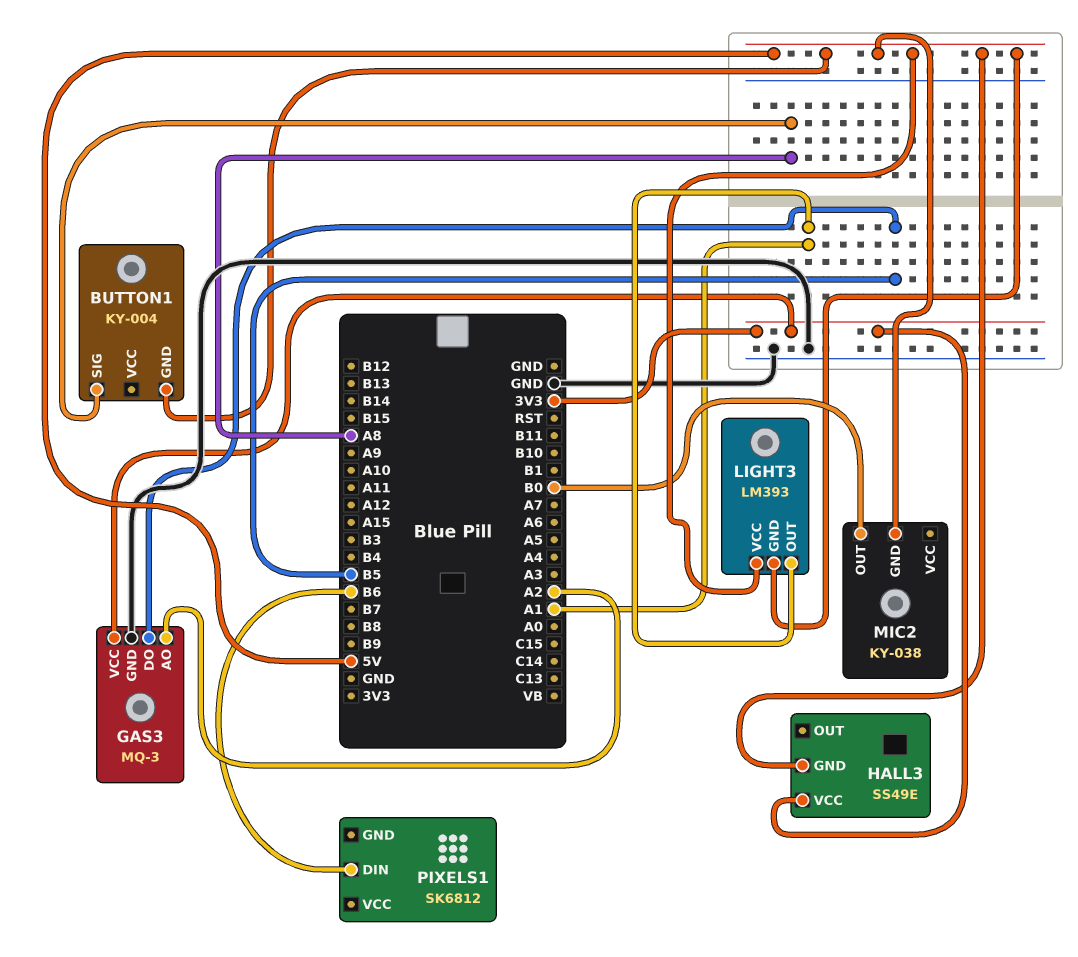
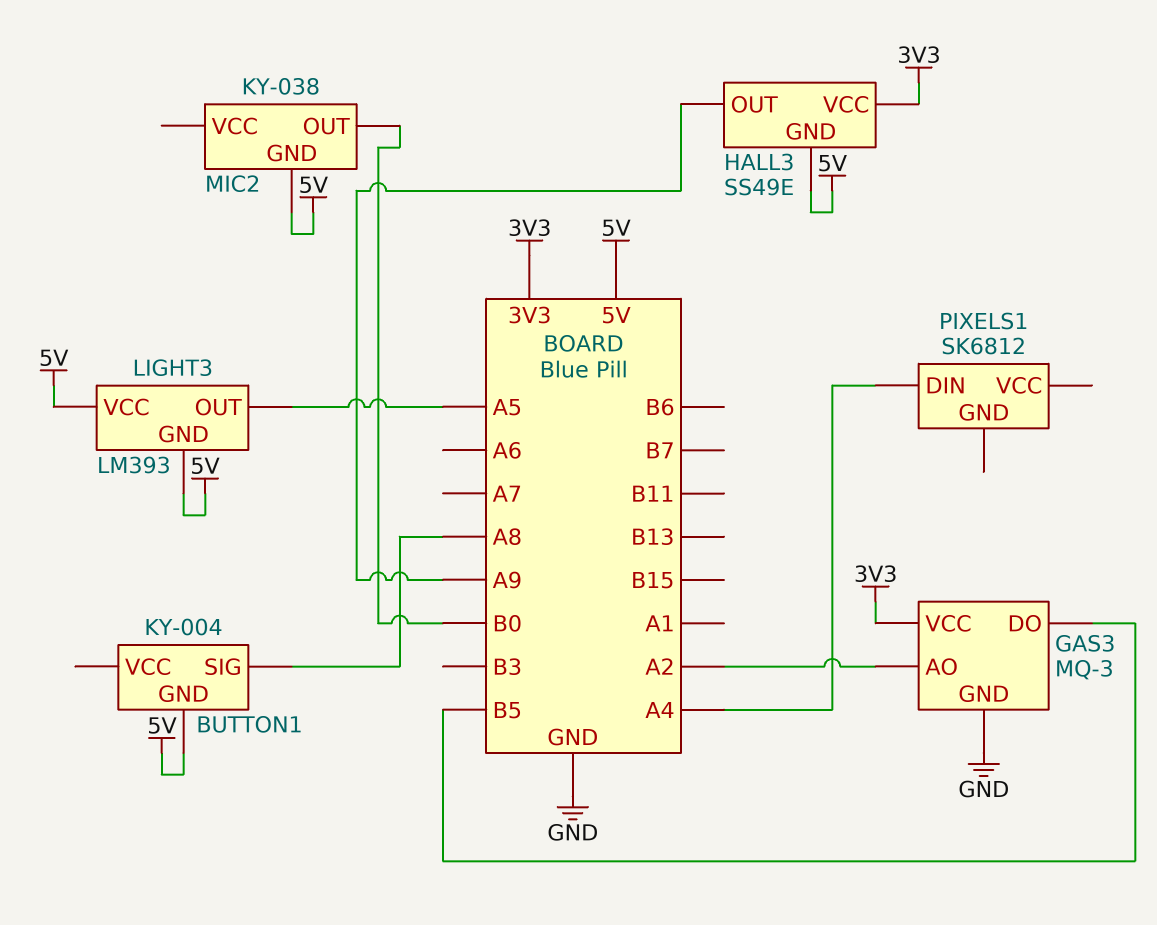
HALL3 pin OUT: none -> A9
LIGHT3 pin OUT: A1 -> A5
PIXELS1 pin DIN: B6 -> A4

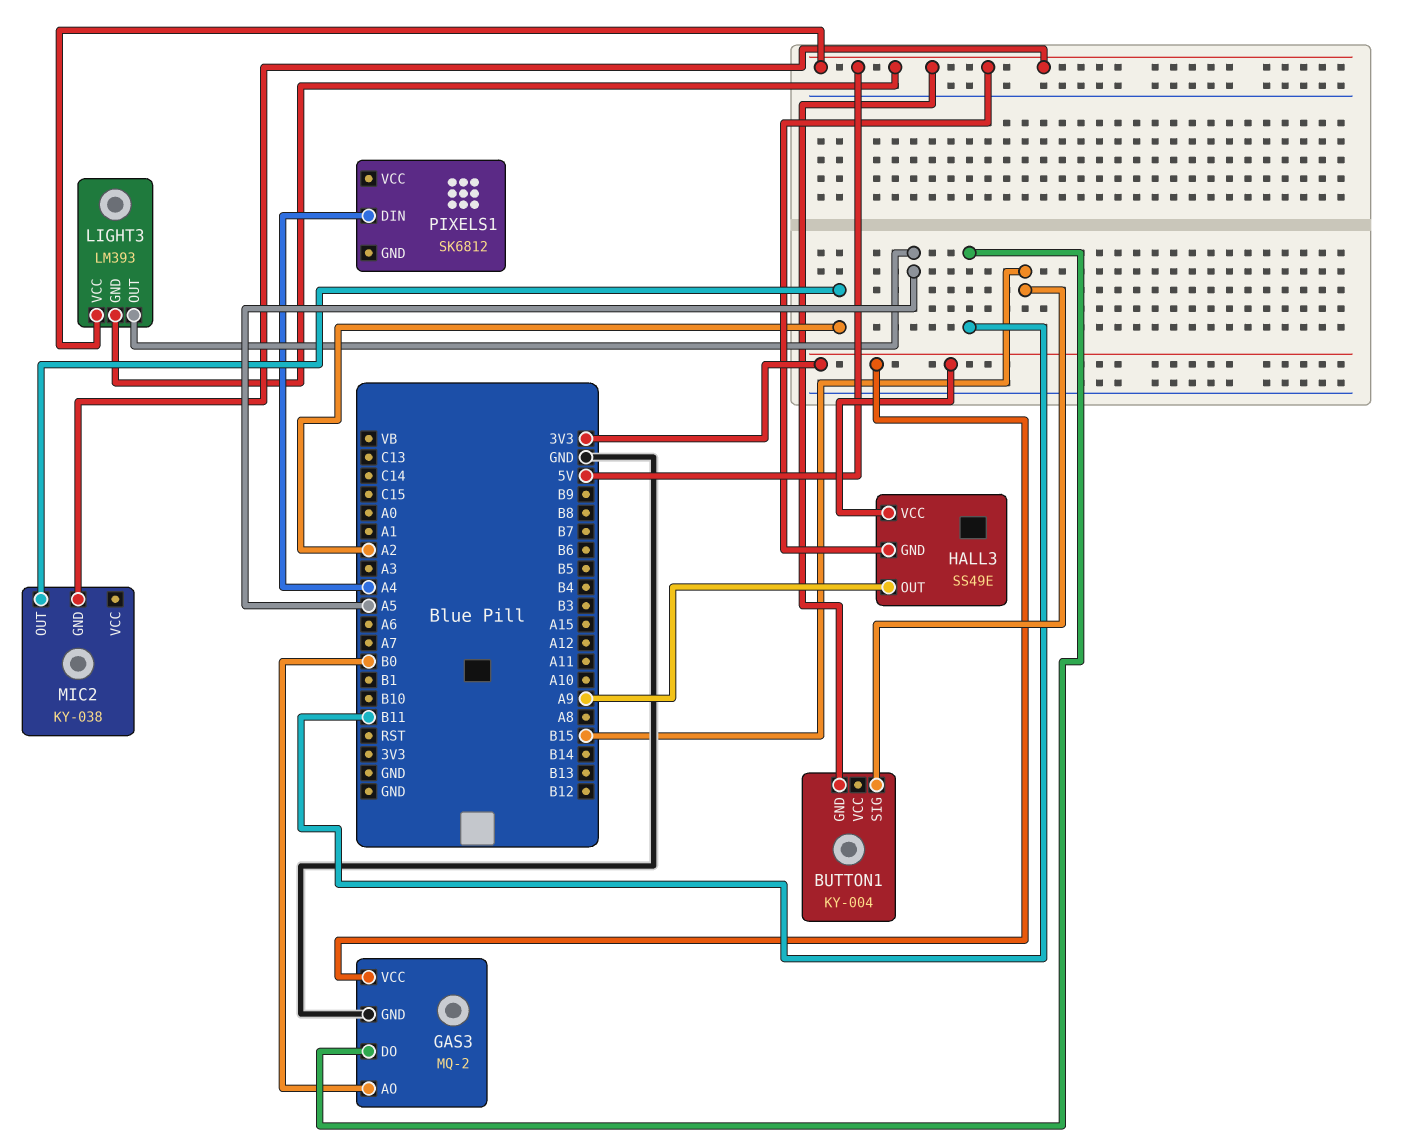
BUTTON1 pin SIG: A8 -> B15
GAS3: MQ-3 -> MQ-2
GAS3 pin AO: A2 -> B0
GAS3 pin DO: B5 -> B11
MIC2 pin OUT: B0 -> A2

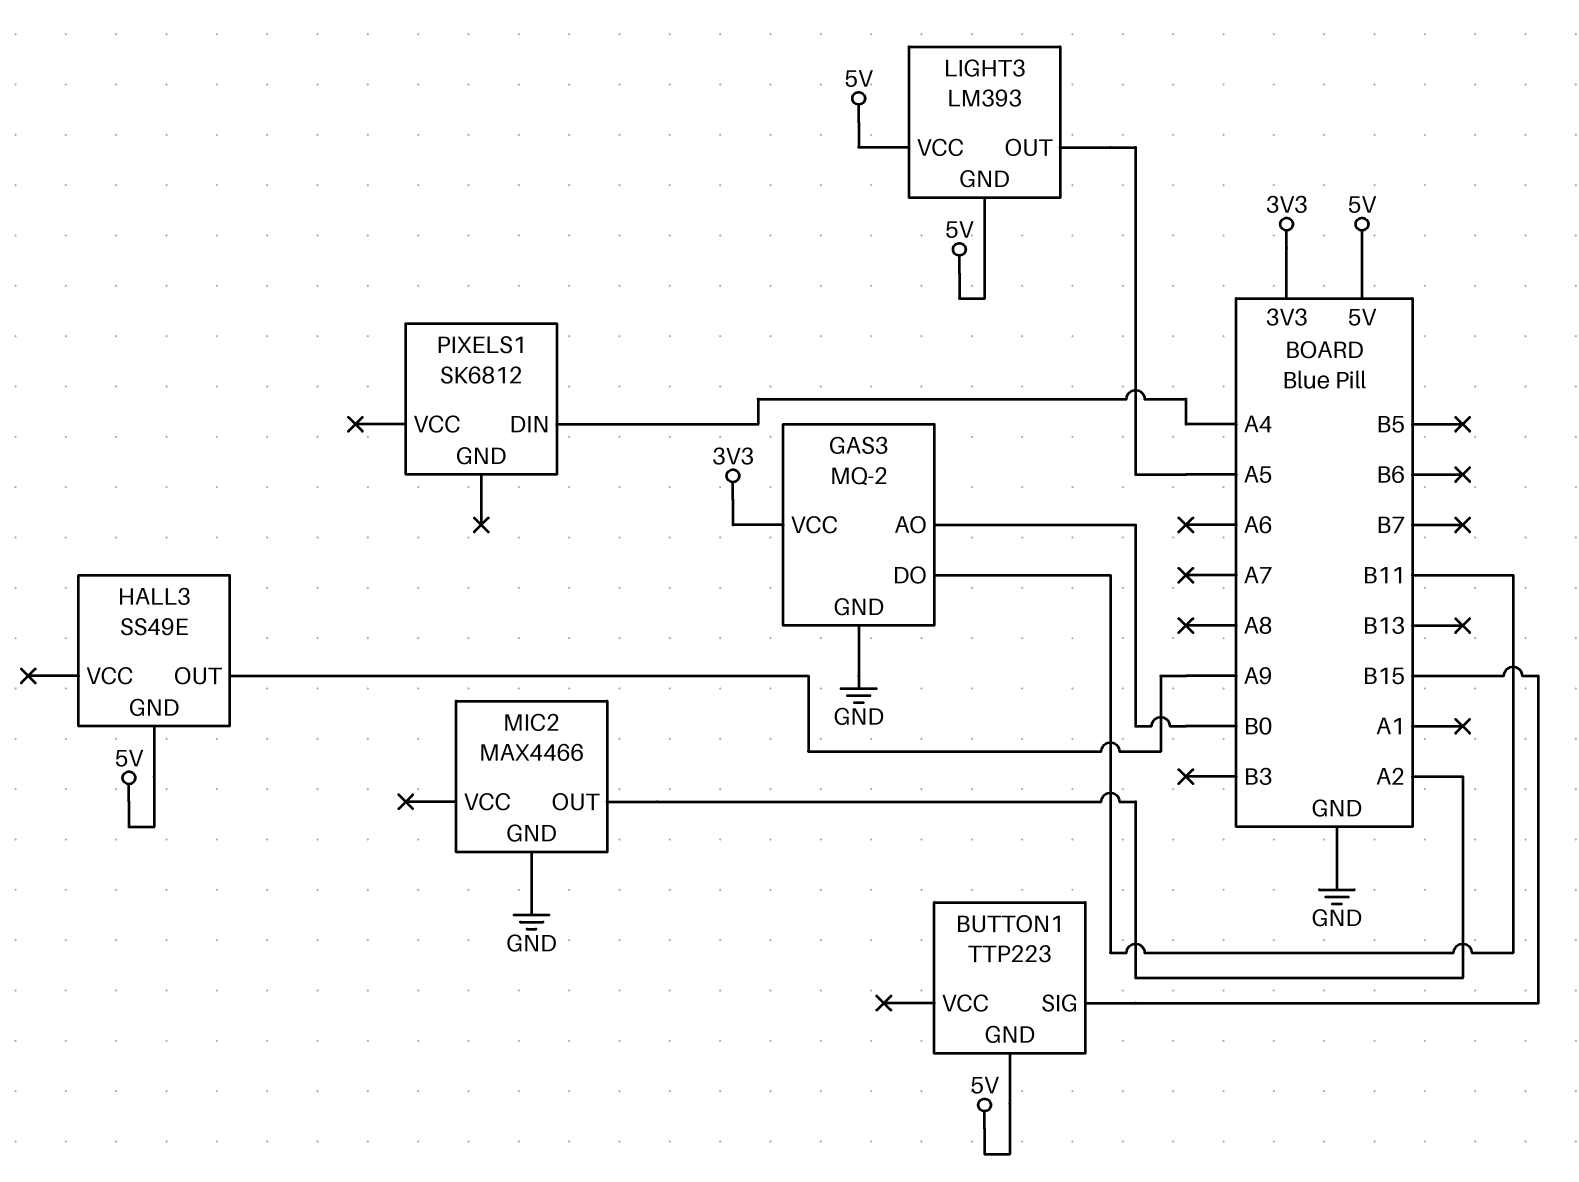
BUTTON1: KY-004 -> TTP223
HALL3 pin VCC: 3V3 -> none
MIC2: KY-038 -> MAX4466
MIC2 pin GND: 5V -> GND

